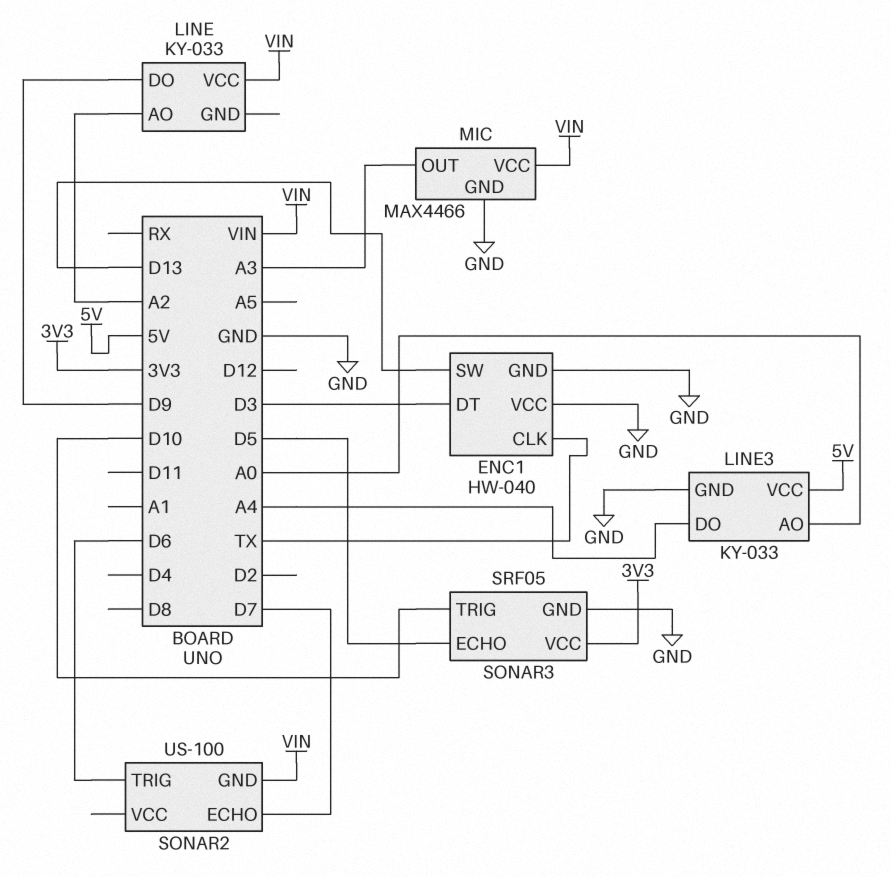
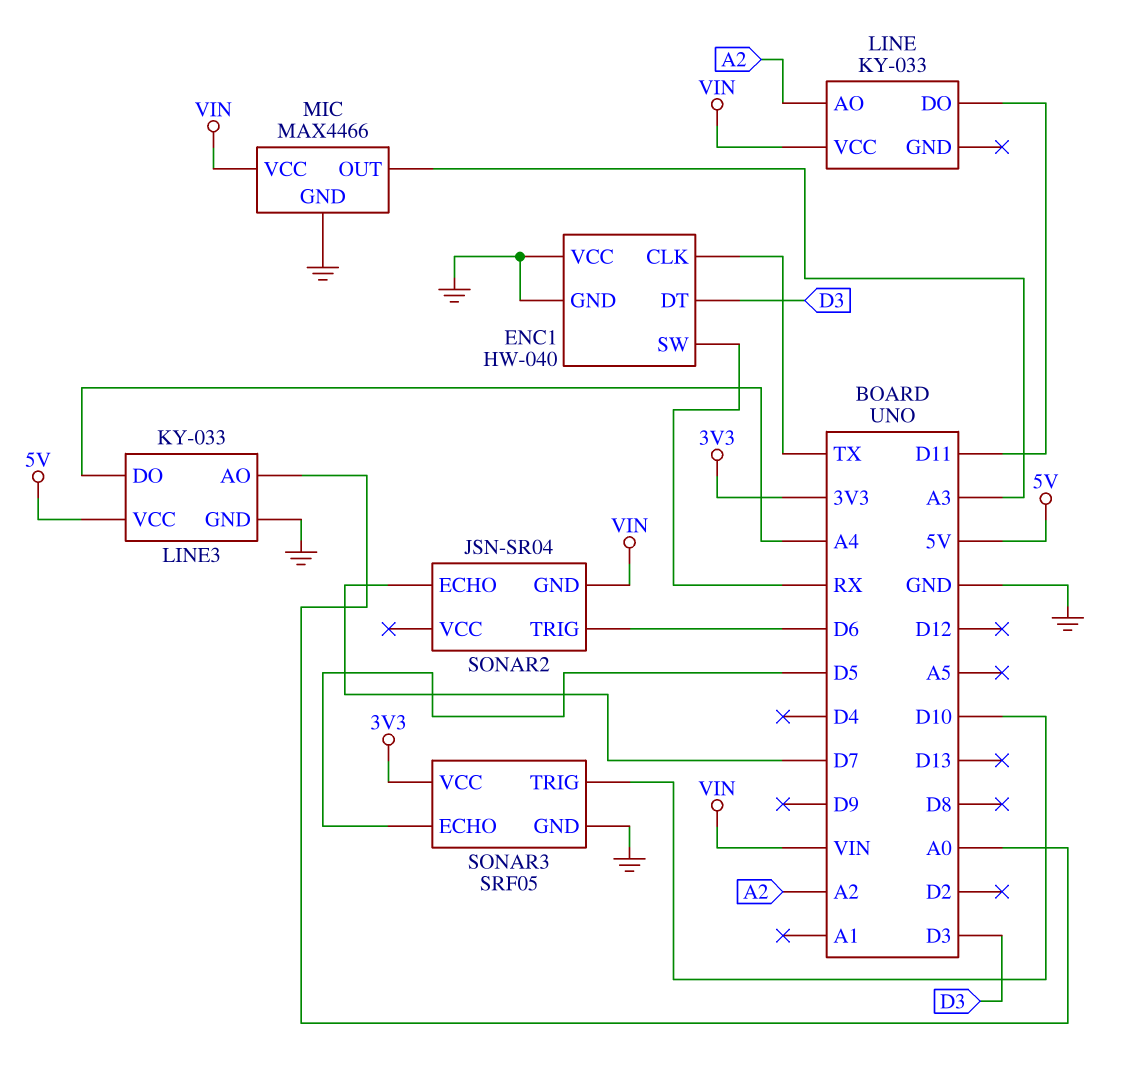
ENC1 pin SW: D13 -> RX
LINE pin DO: D9 -> D11
SONAR2: US-100 -> JSN-SR04

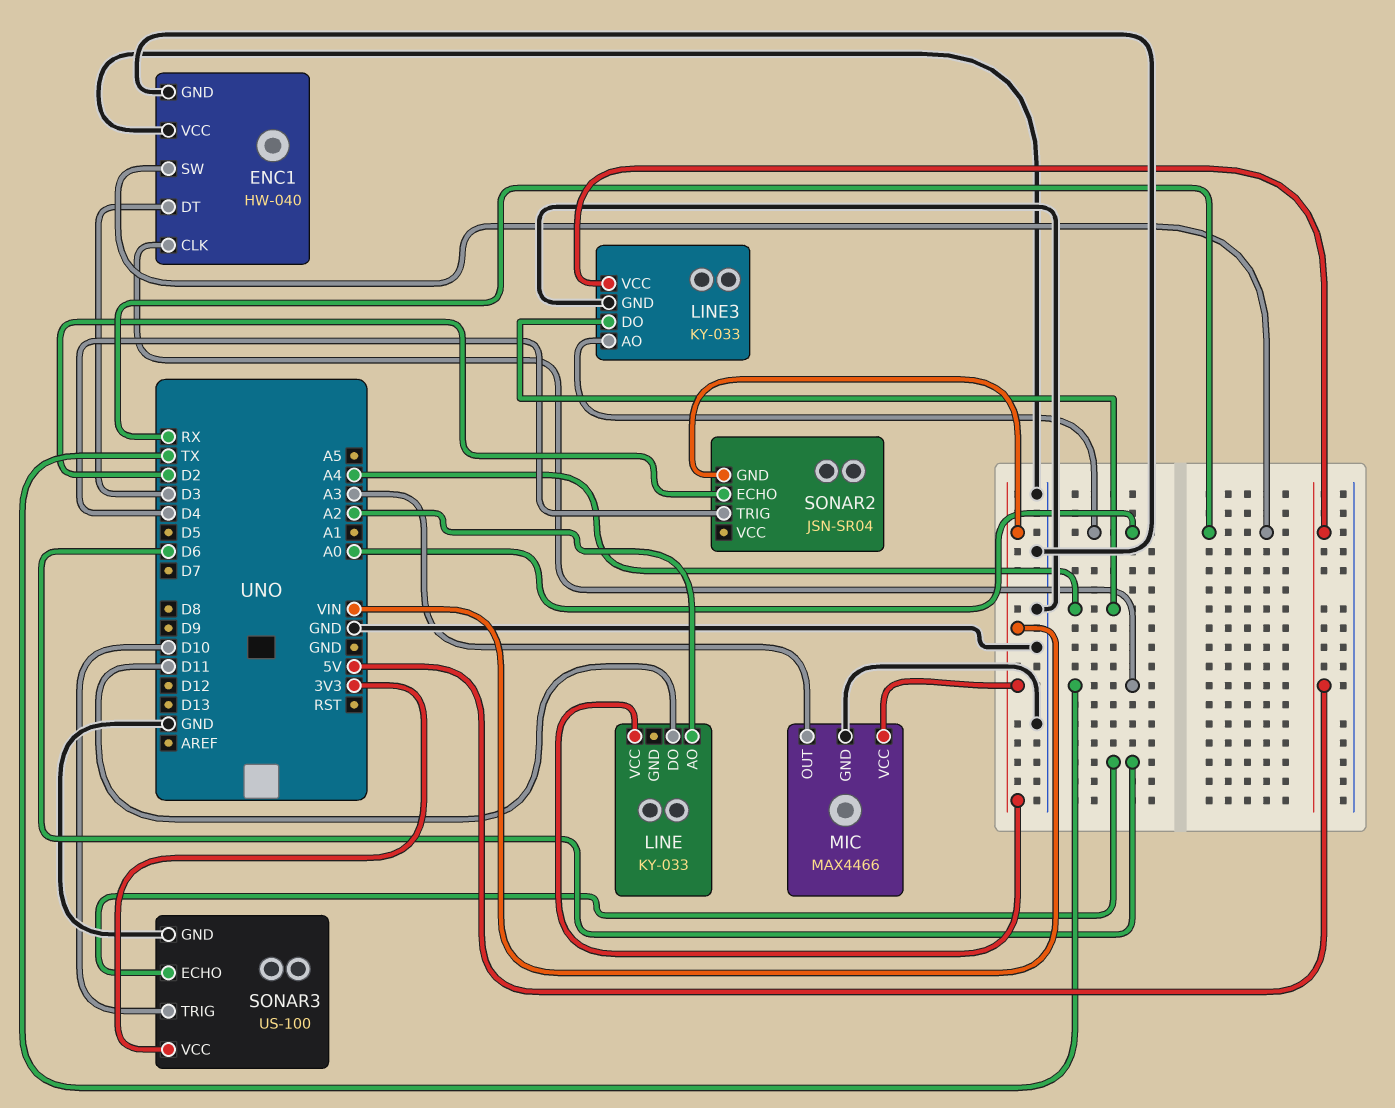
SONAR2 pin ECHO: D7 -> D2
SONAR2 pin TRIG: D6 -> D4
SONAR3: SRF05 -> US-100
SONAR3 pin ECHO: D5 -> D6

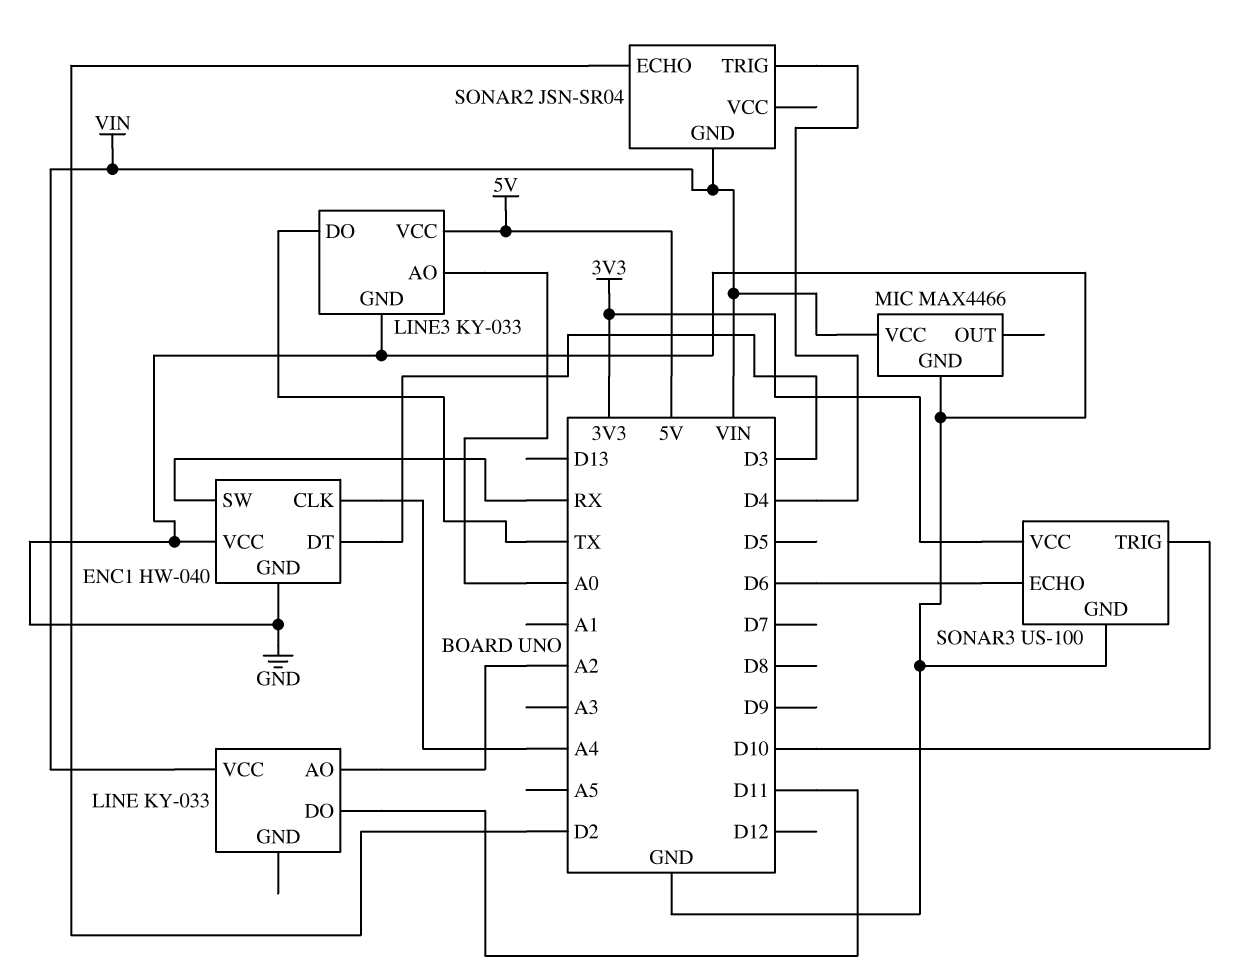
ENC1 pin CLK: TX -> A4
LINE3 pin DO: A4 -> TX
MIC pin OUT: A3 -> none

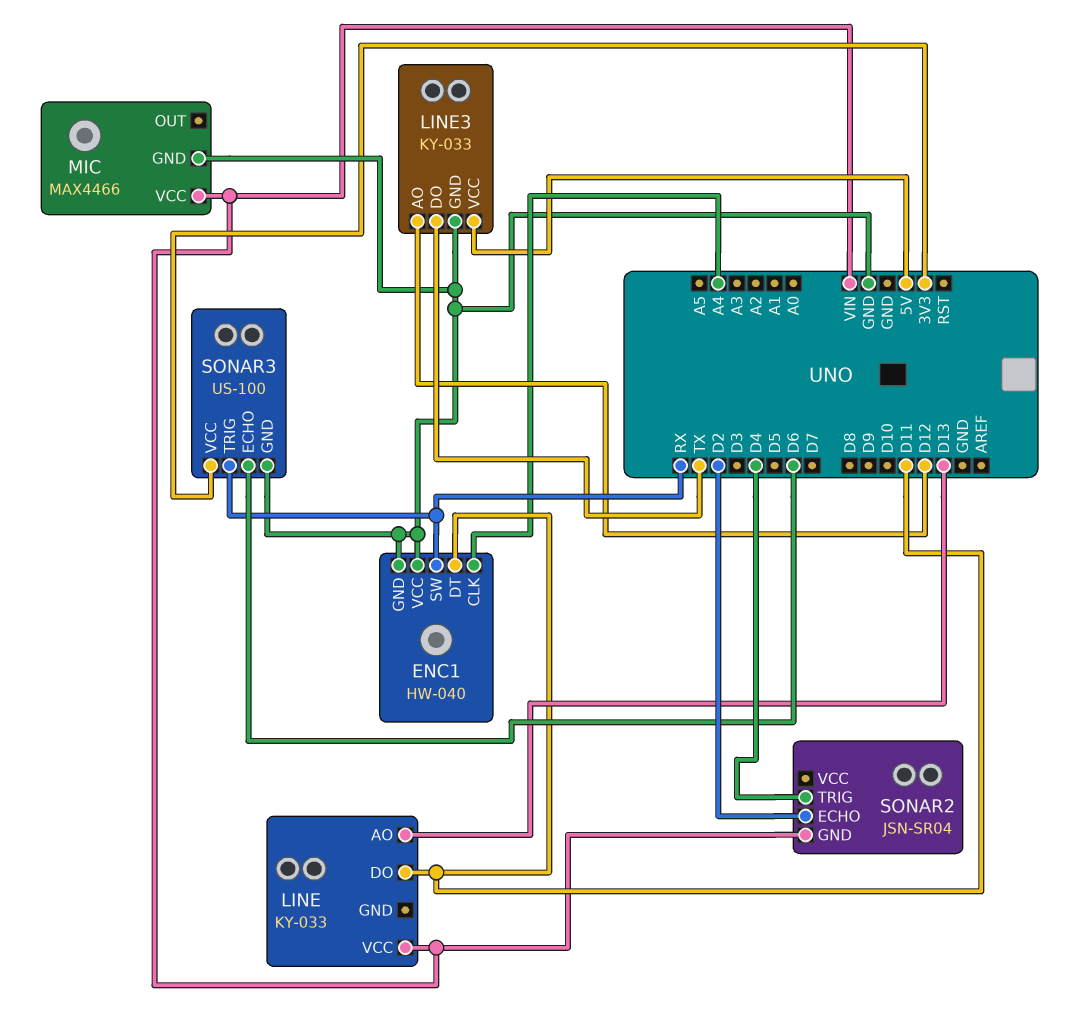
ENC1 pin DT: D3 -> D11
LINE pin AO: A2 -> D13
LINE3 pin AO: A0 -> D12
SONAR3 pin TRIG: D10 -> RX

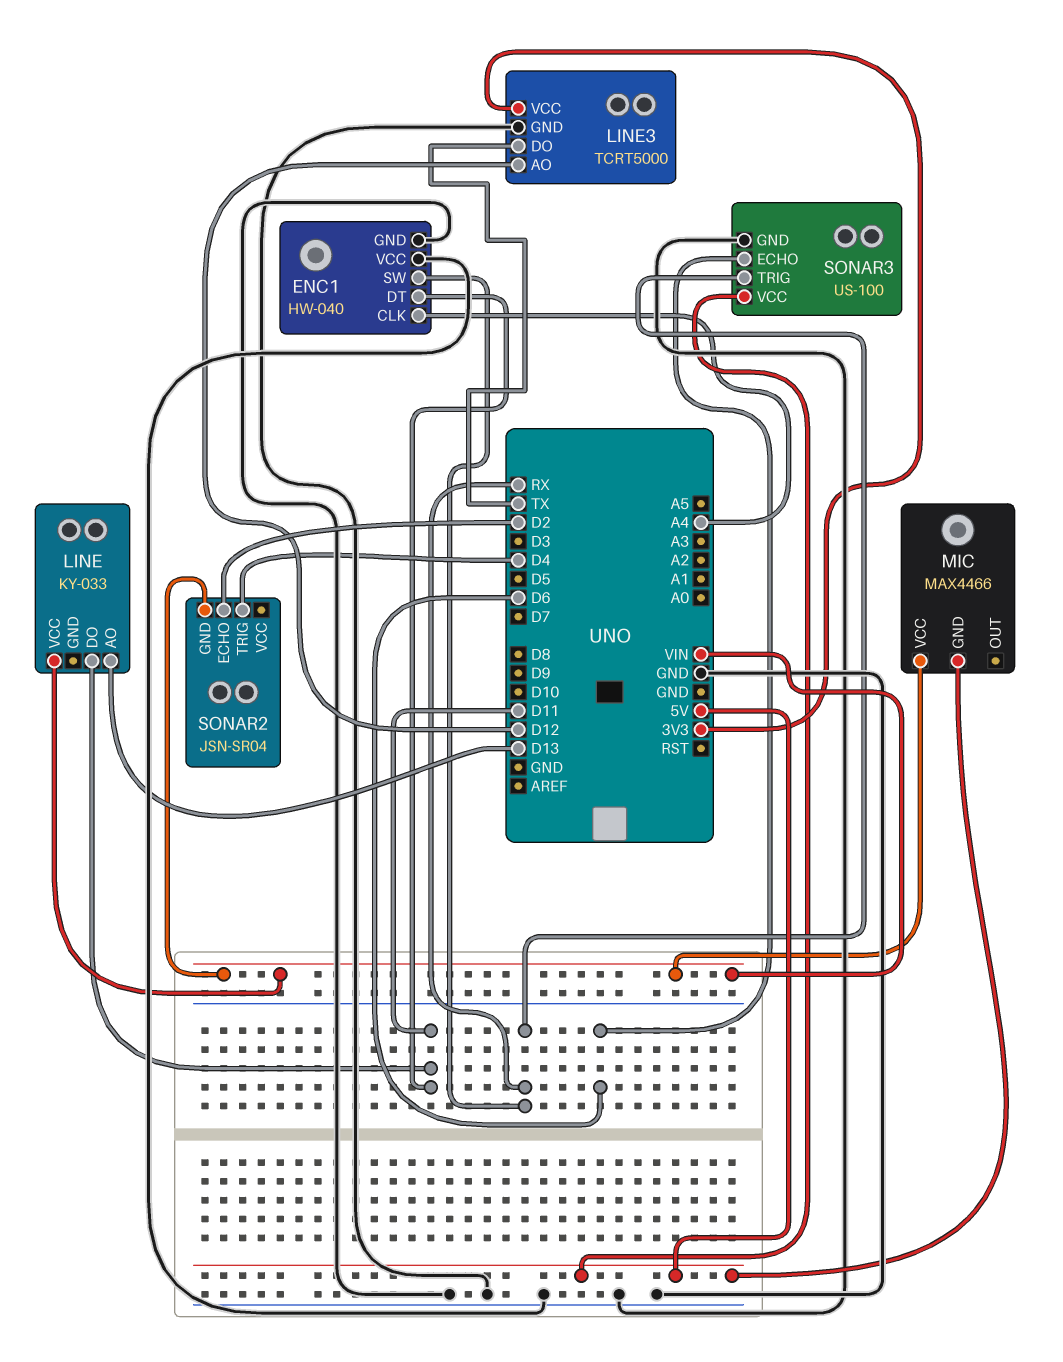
LINE3: KY-033 -> TCRT5000
LINE3 pin VCC: 5V -> 3V3
MIC pin GND: GND -> 5V
SONAR3 pin VCC: 3V3 -> 5V

